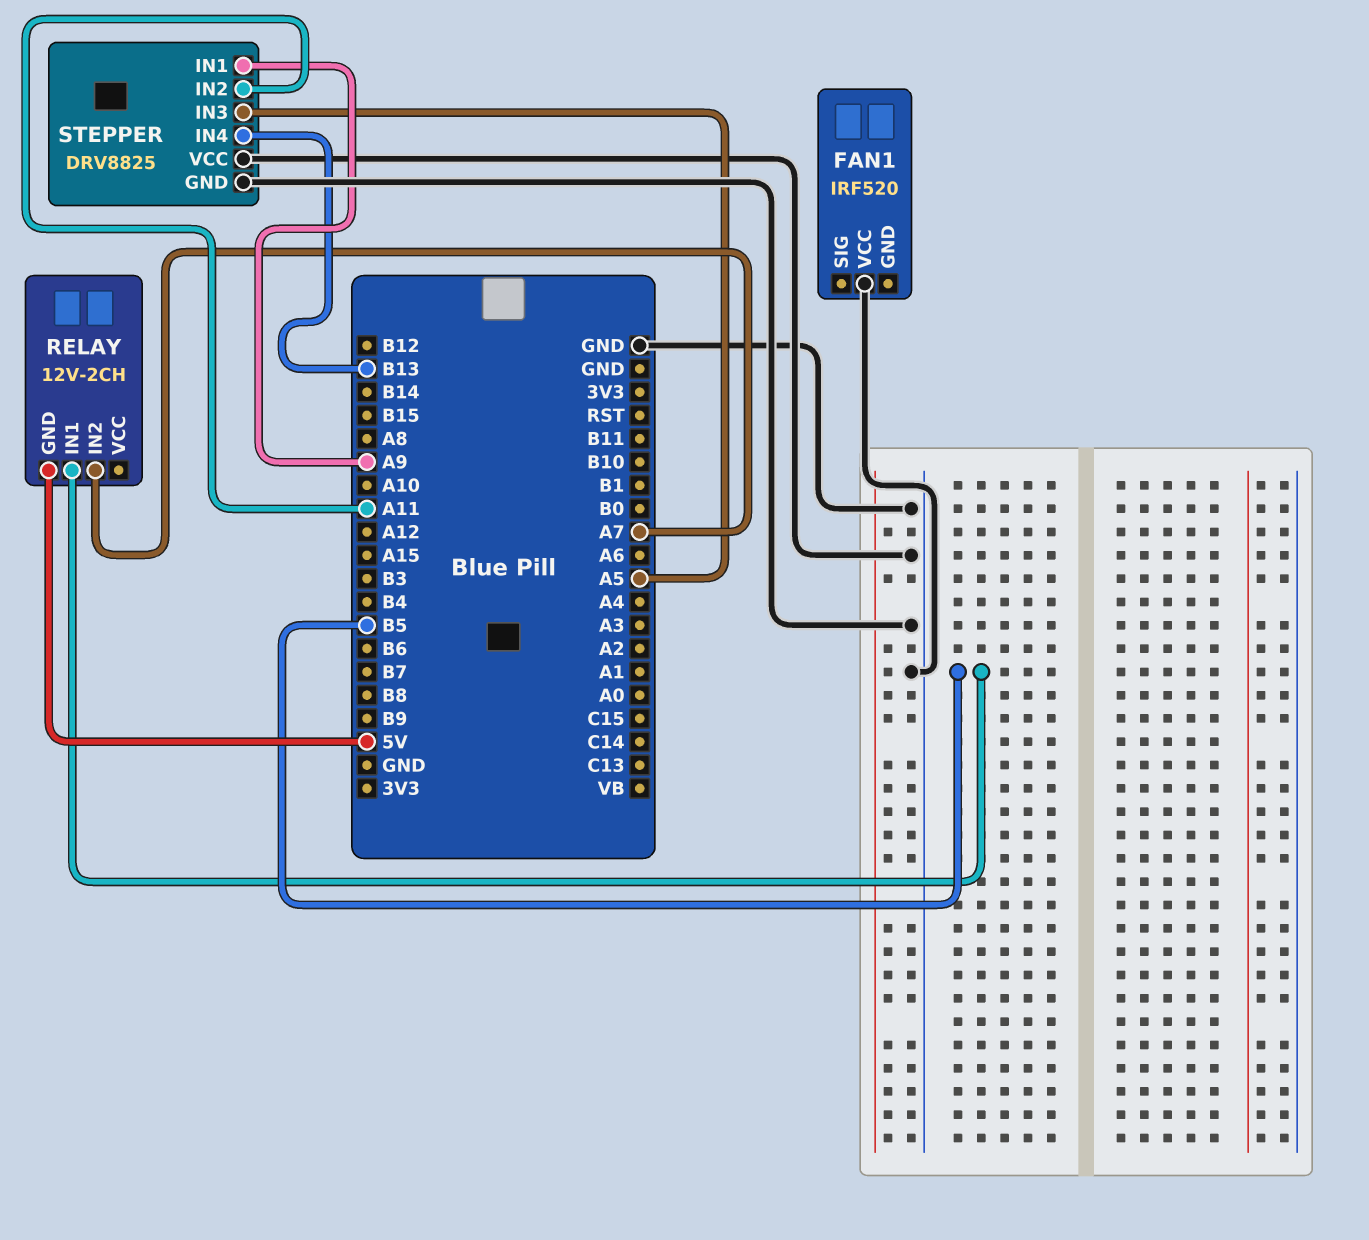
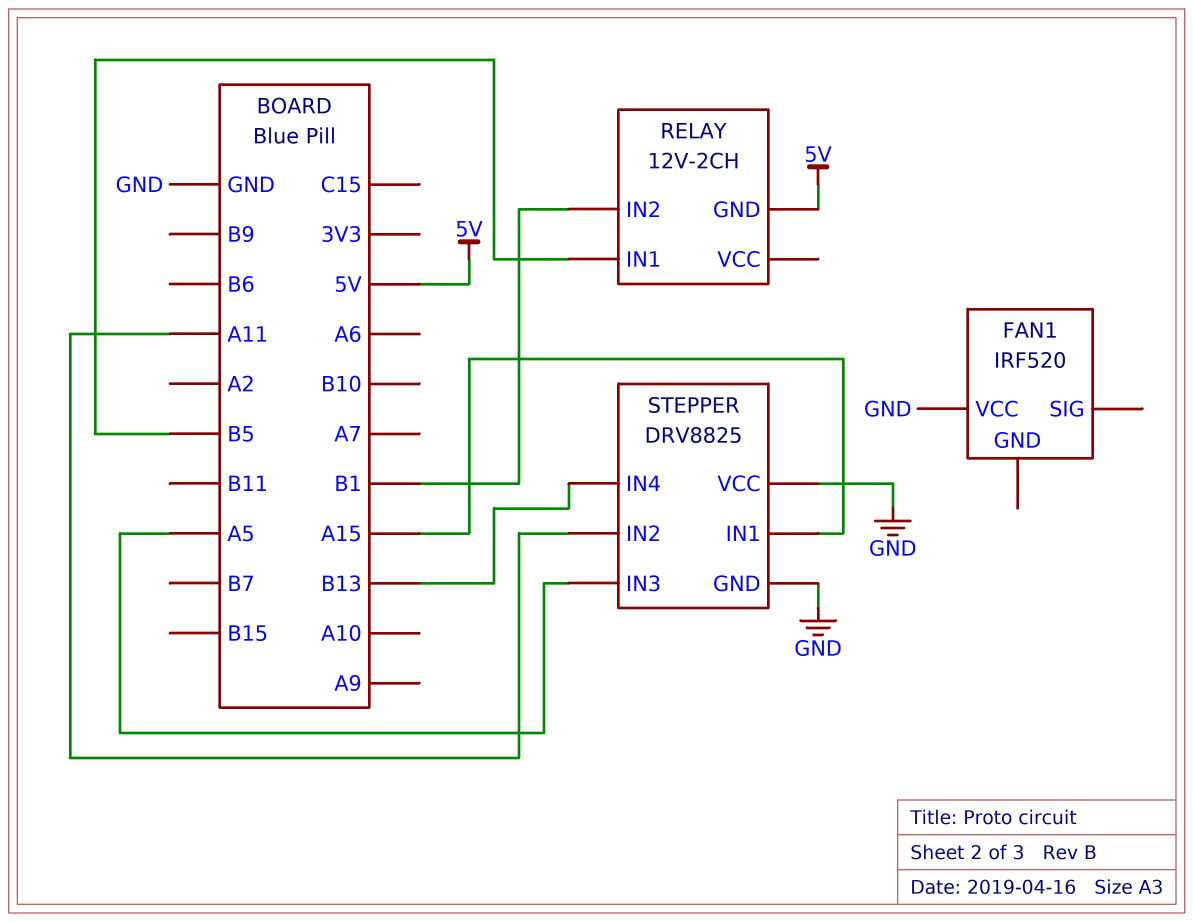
RELAY pin IN2: A7 -> B1
STEPPER pin IN1: A9 -> A15

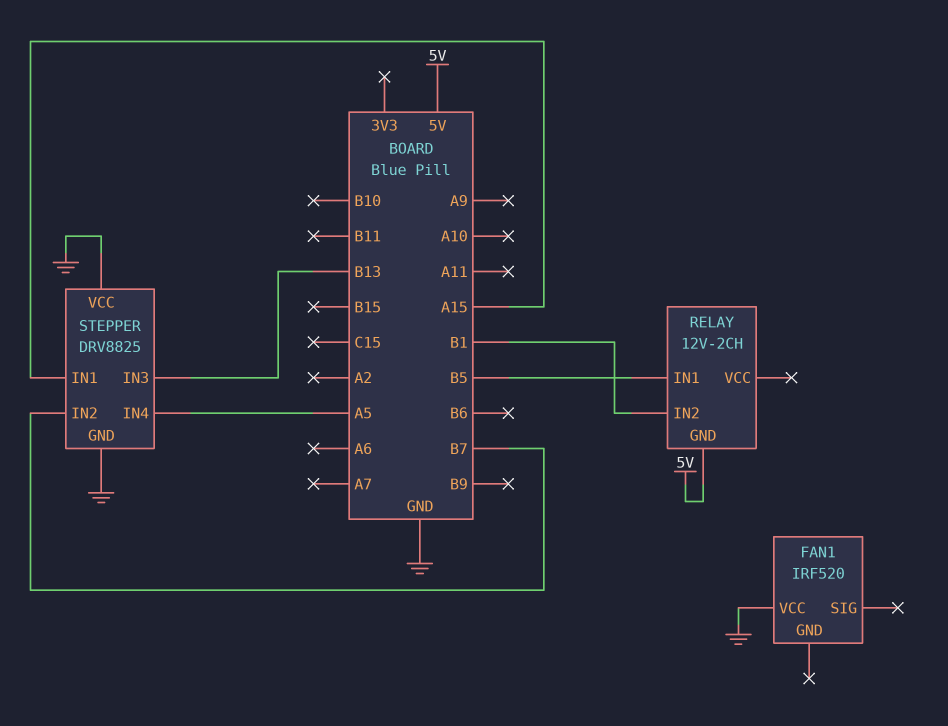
STEPPER pin IN2: A11 -> B7
STEPPER pin IN3: A5 -> B13
STEPPER pin IN4: B13 -> A5

